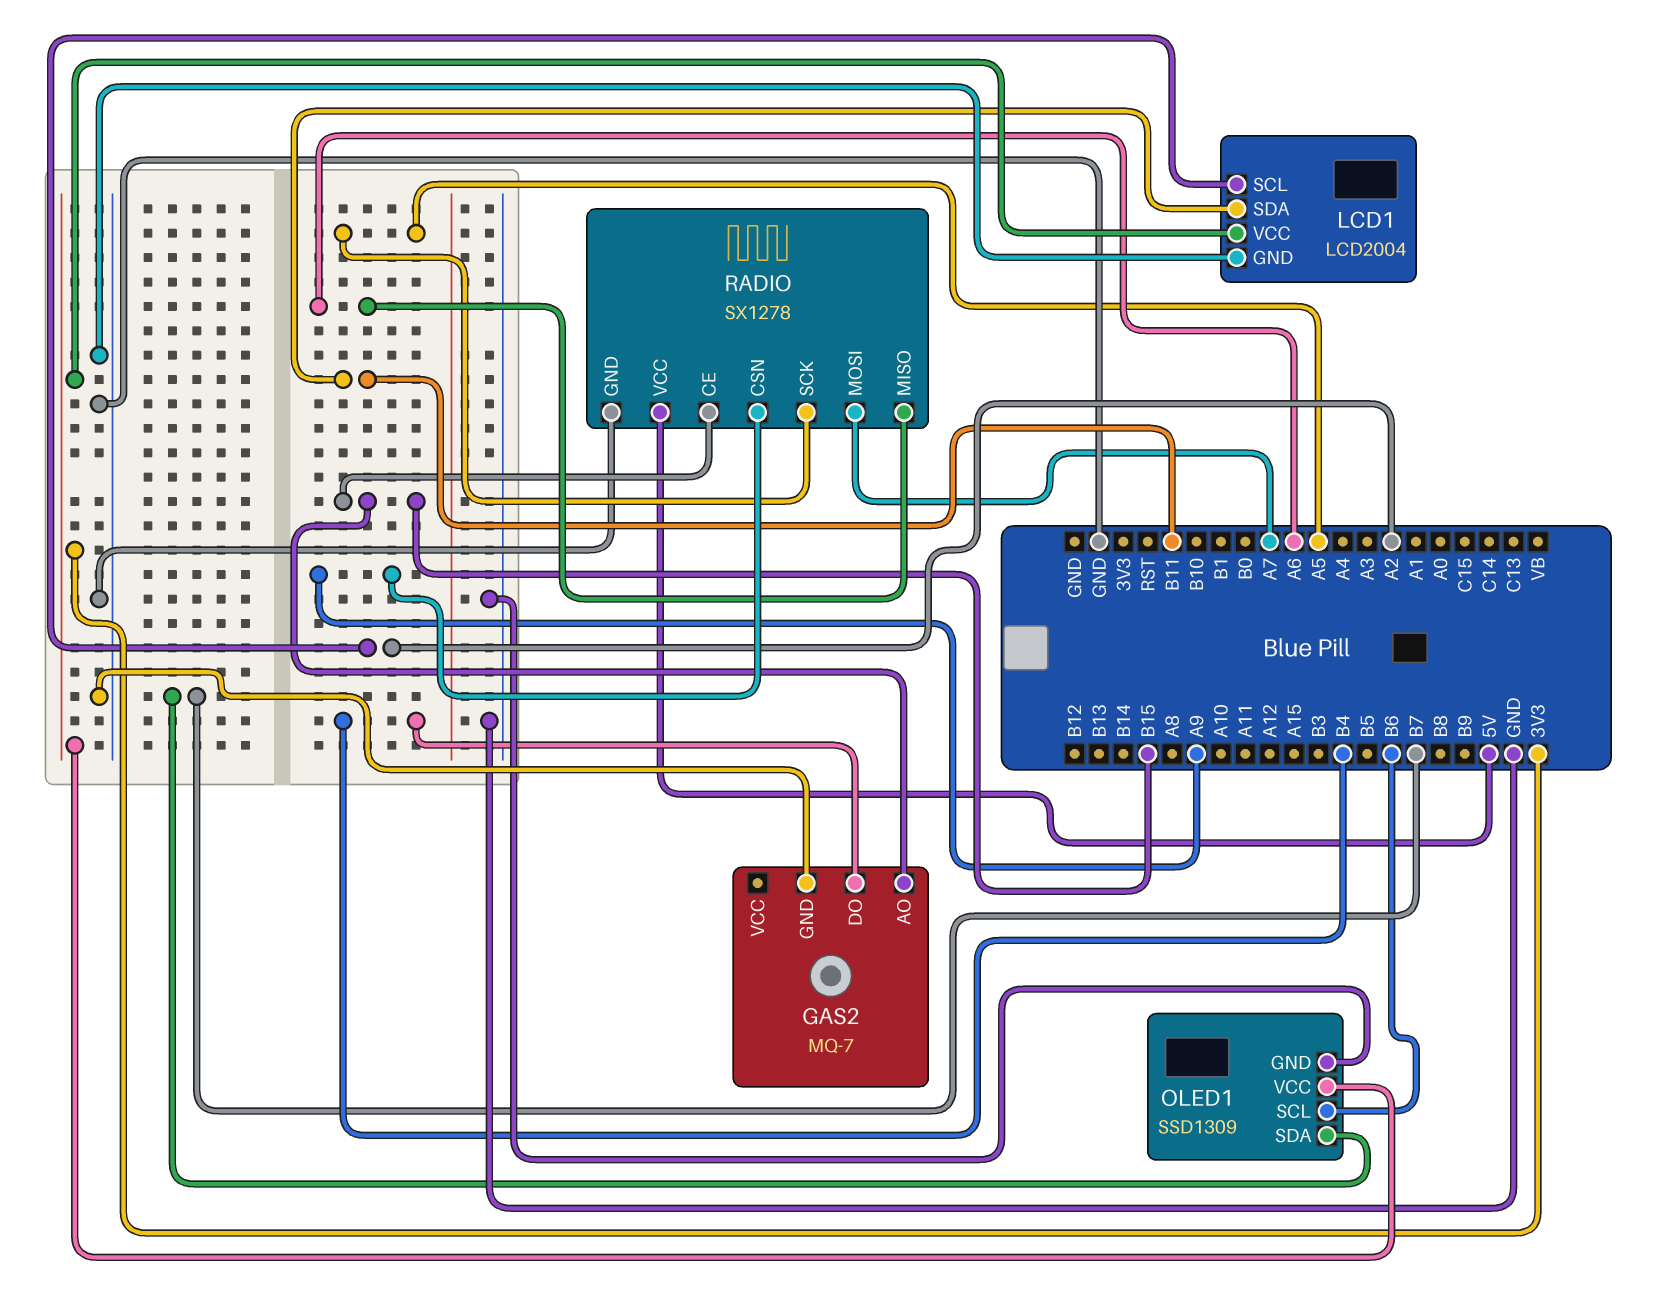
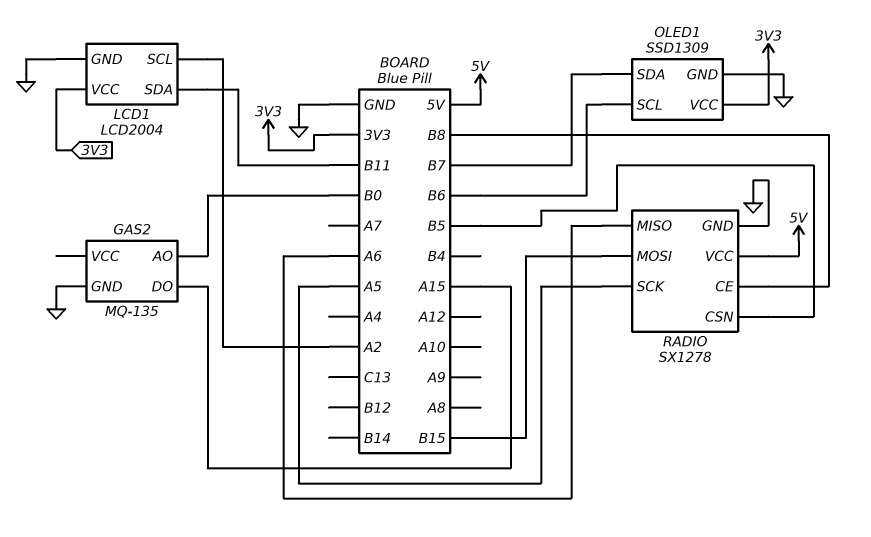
GAS2: MQ-7 -> MQ-135
GAS2 pin AO: B15 -> B0
GAS2 pin DO: B4 -> A15
RADIO pin CE: B15 -> B8
RADIO pin CSN: A9 -> B5
RADIO pin MOSI: A7 -> B15

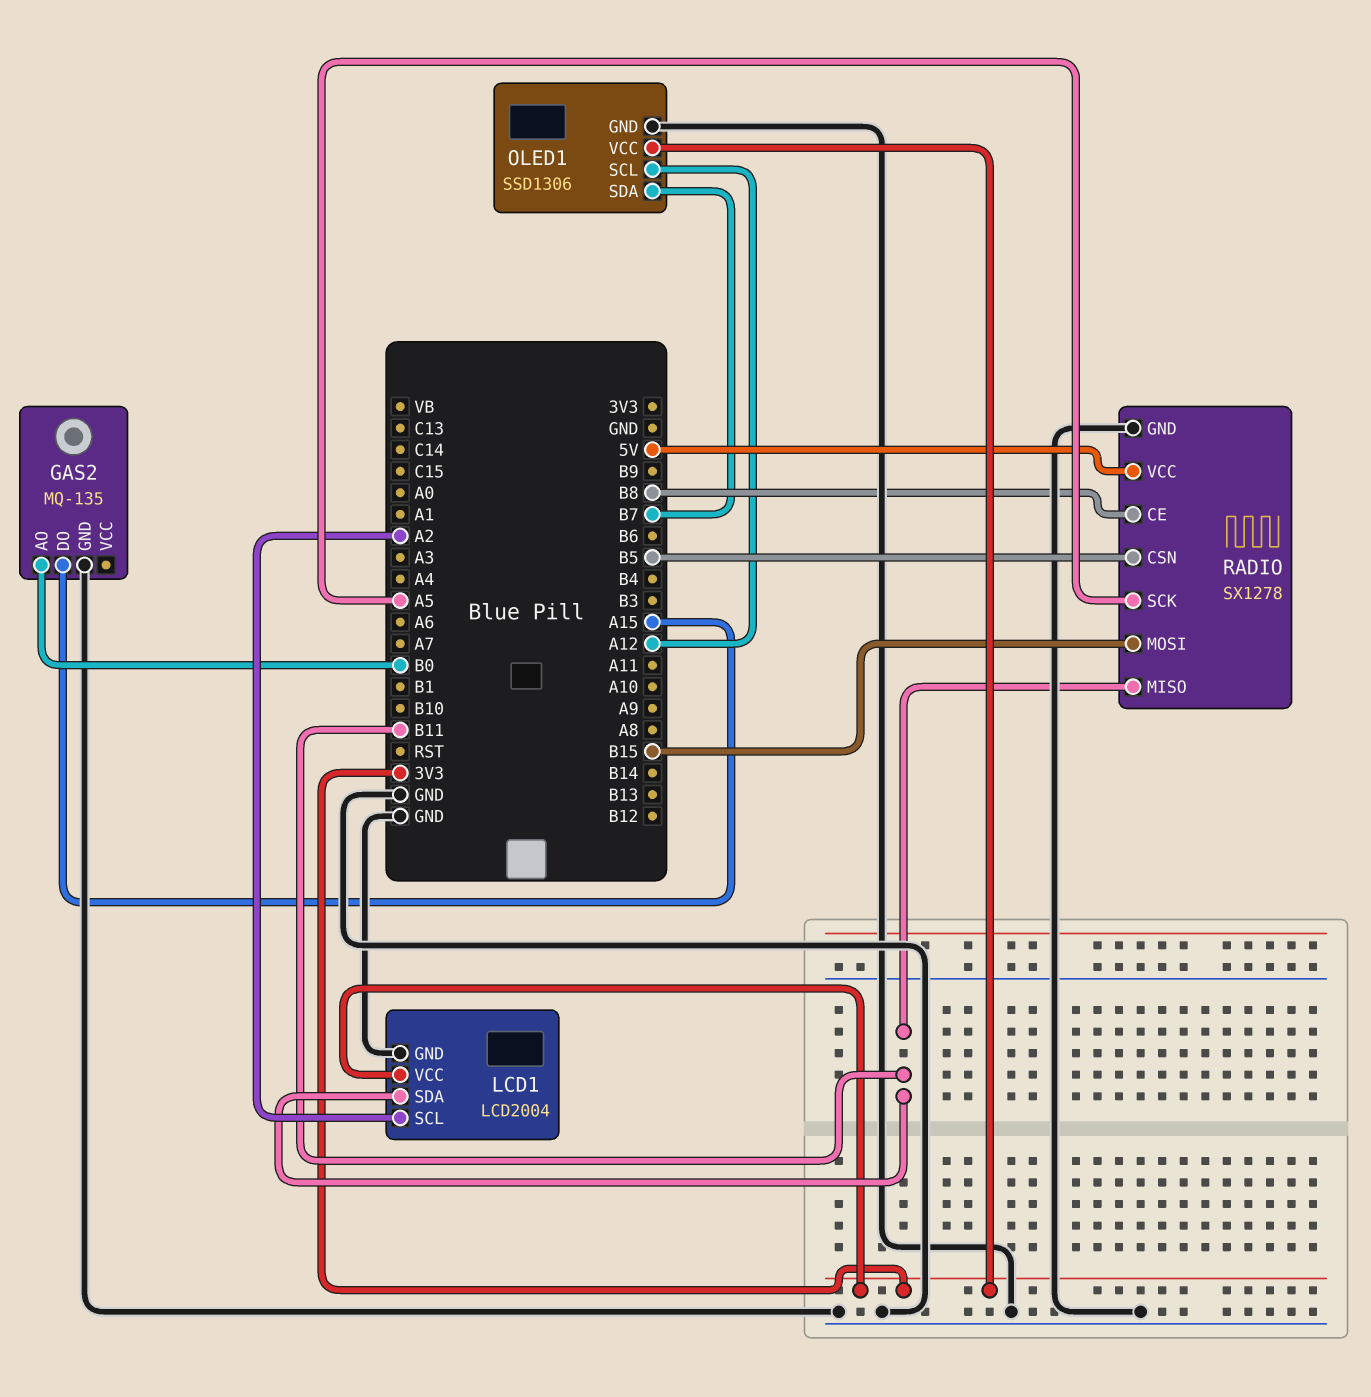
OLED1: SSD1309 -> SSD1306
OLED1 pin SCL: B6 -> A12
RADIO pin MISO: A6 -> B11

